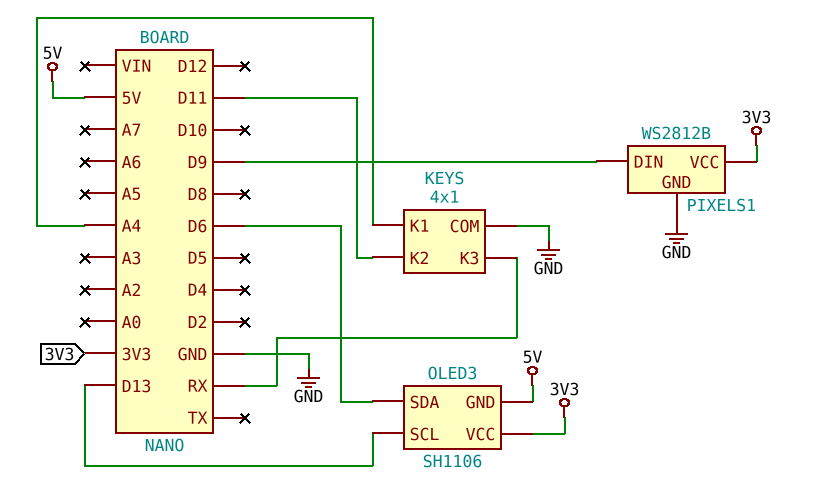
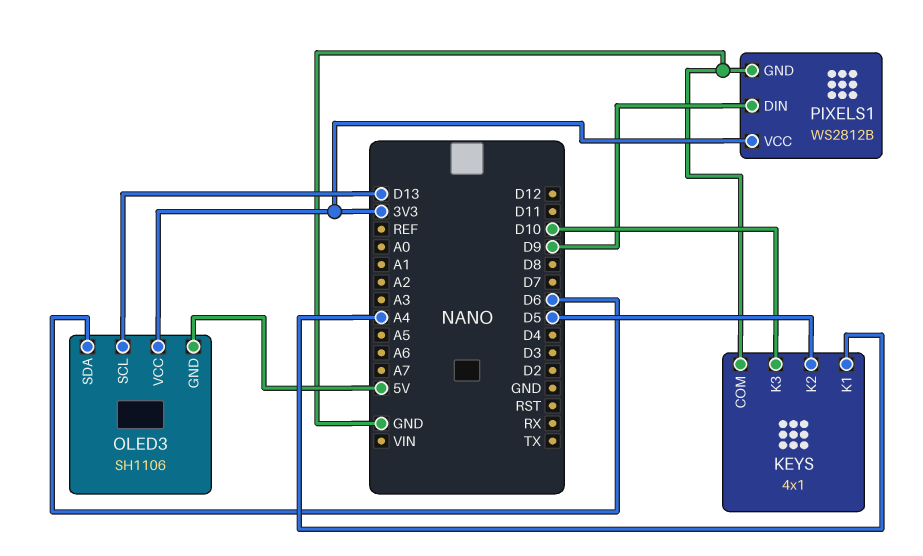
KEYS pin K2: D11 -> D5
KEYS pin K3: RX -> D10

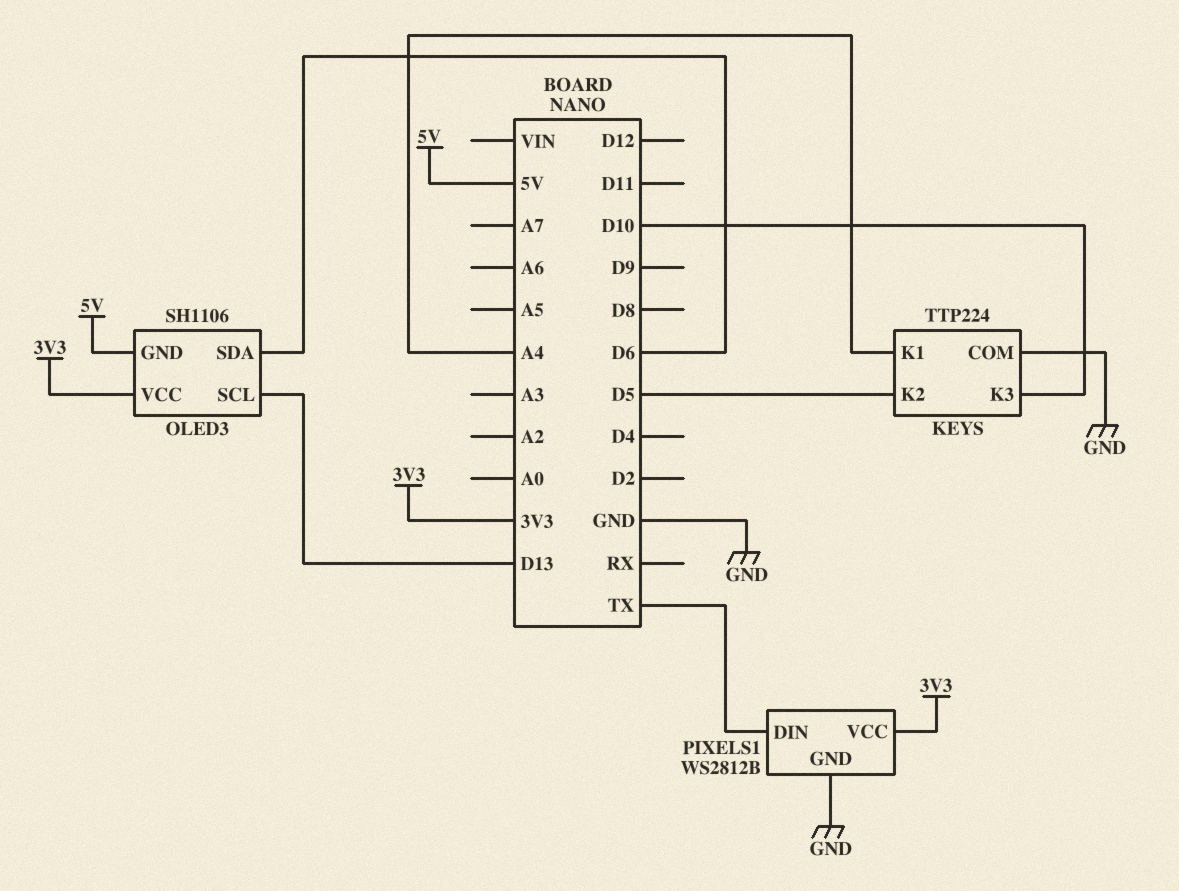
KEYS: 4x1 -> TTP224
PIXELS1 pin DIN: D9 -> TX

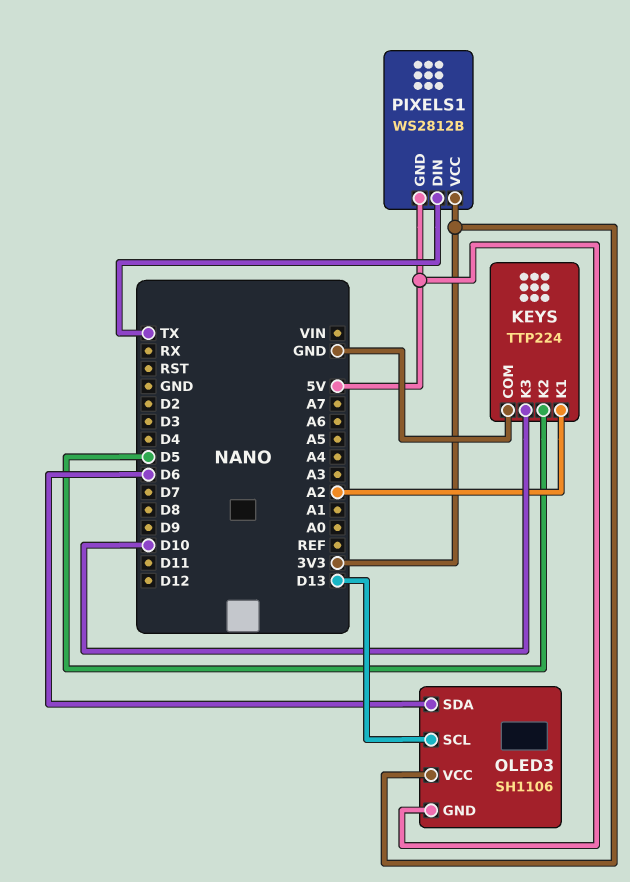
KEYS pin K1: A4 -> A2
PIXELS1 pin GND: GND -> 5V

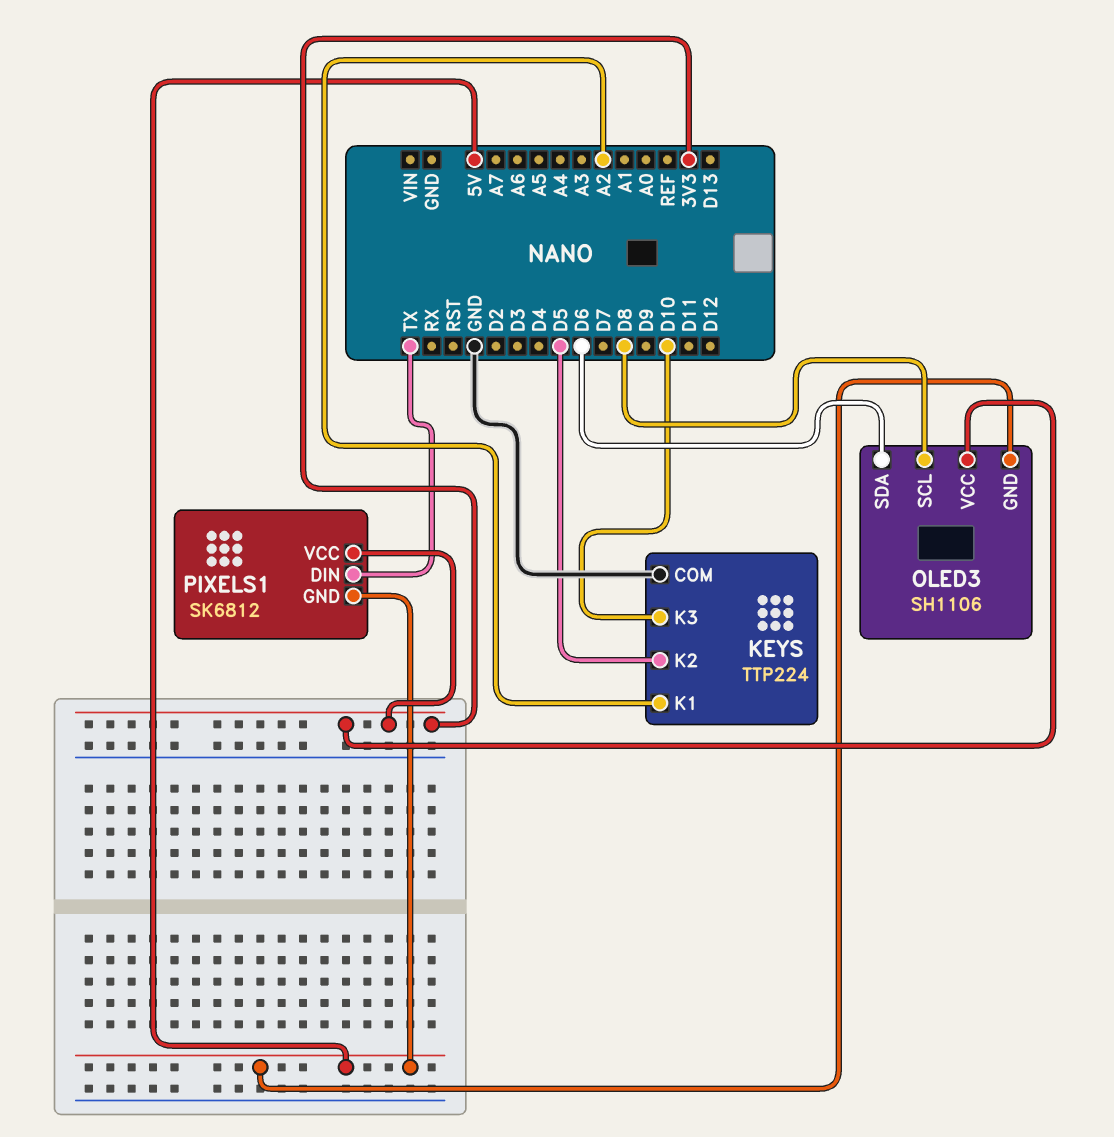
OLED3 pin SCL: D13 -> D8
PIXELS1: WS2812B -> SK6812

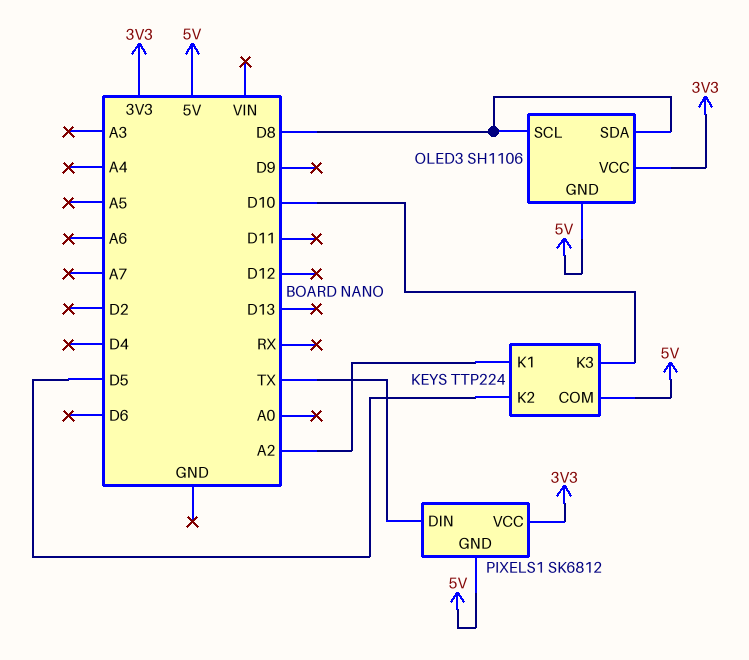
KEYS pin COM: GND -> 5V
OLED3 pin SDA: D6 -> D8

